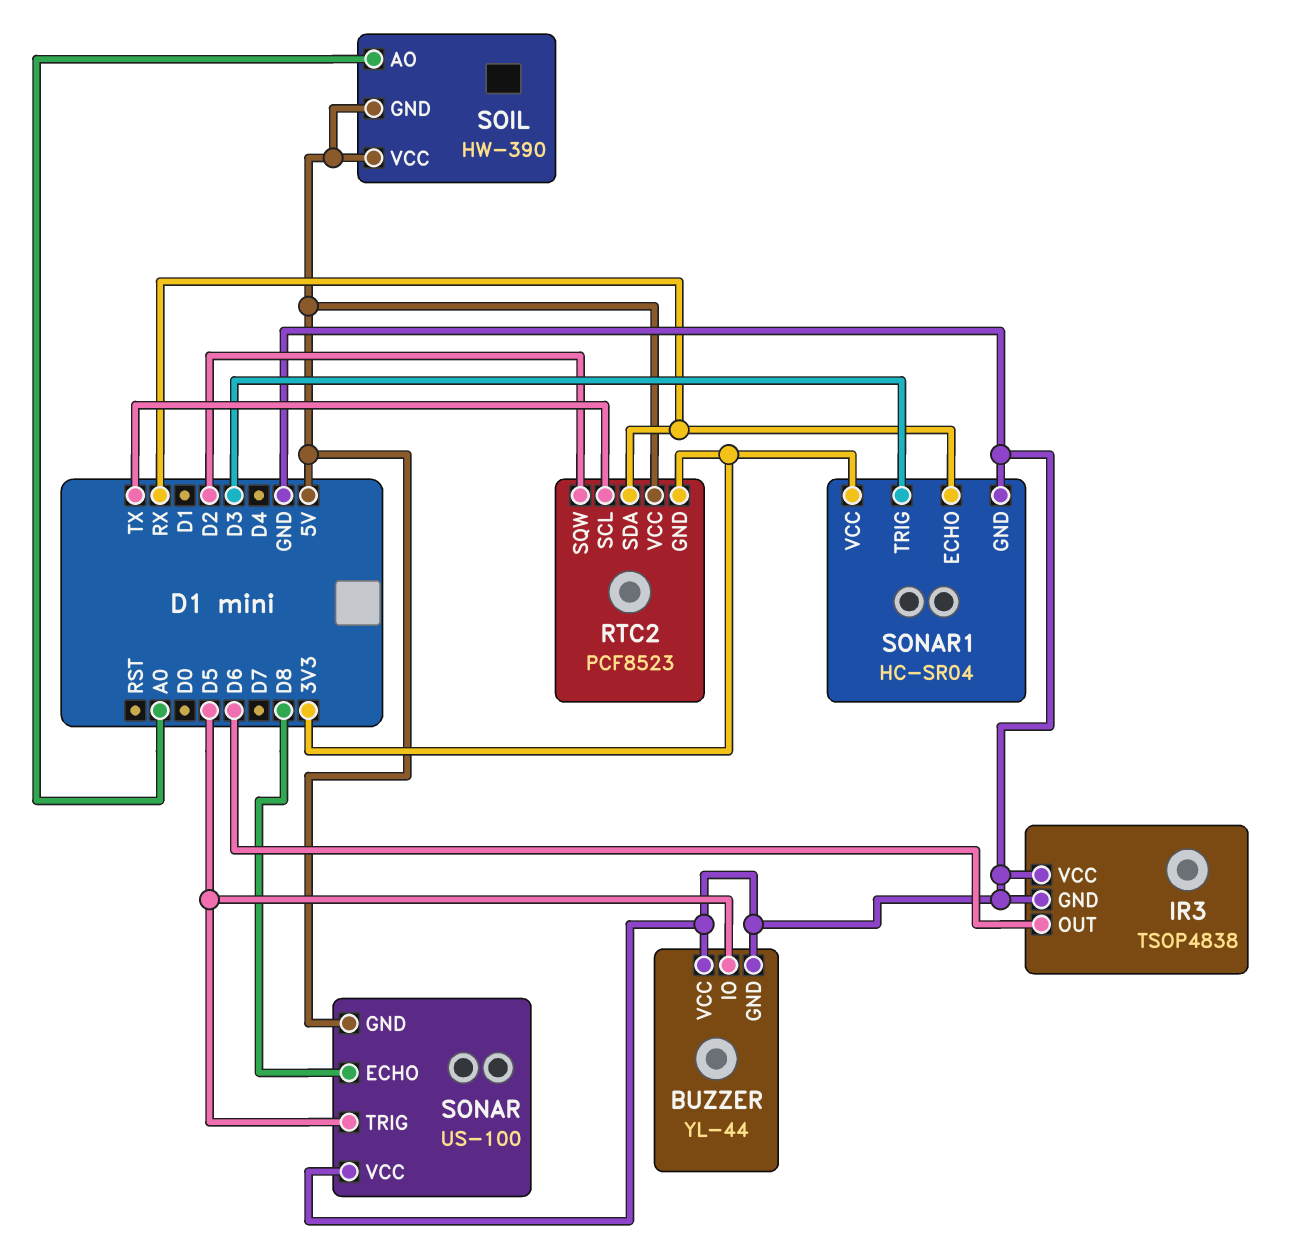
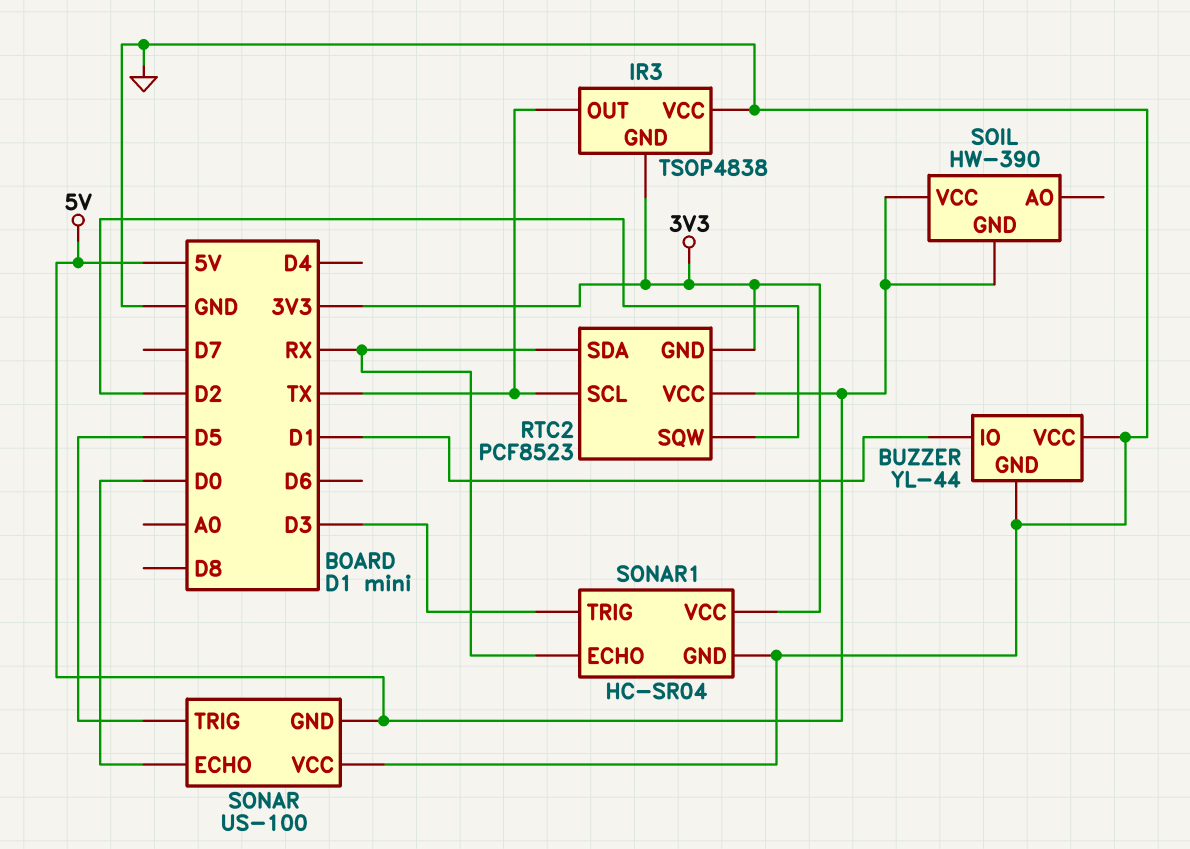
BUZZER pin IO: D5 -> D1
IR3 pin GND: GND -> 3V3
IR3 pin OUT: D6 -> TX
SOIL pin AO: A0 -> none
SONAR pin ECHO: D8 -> D0

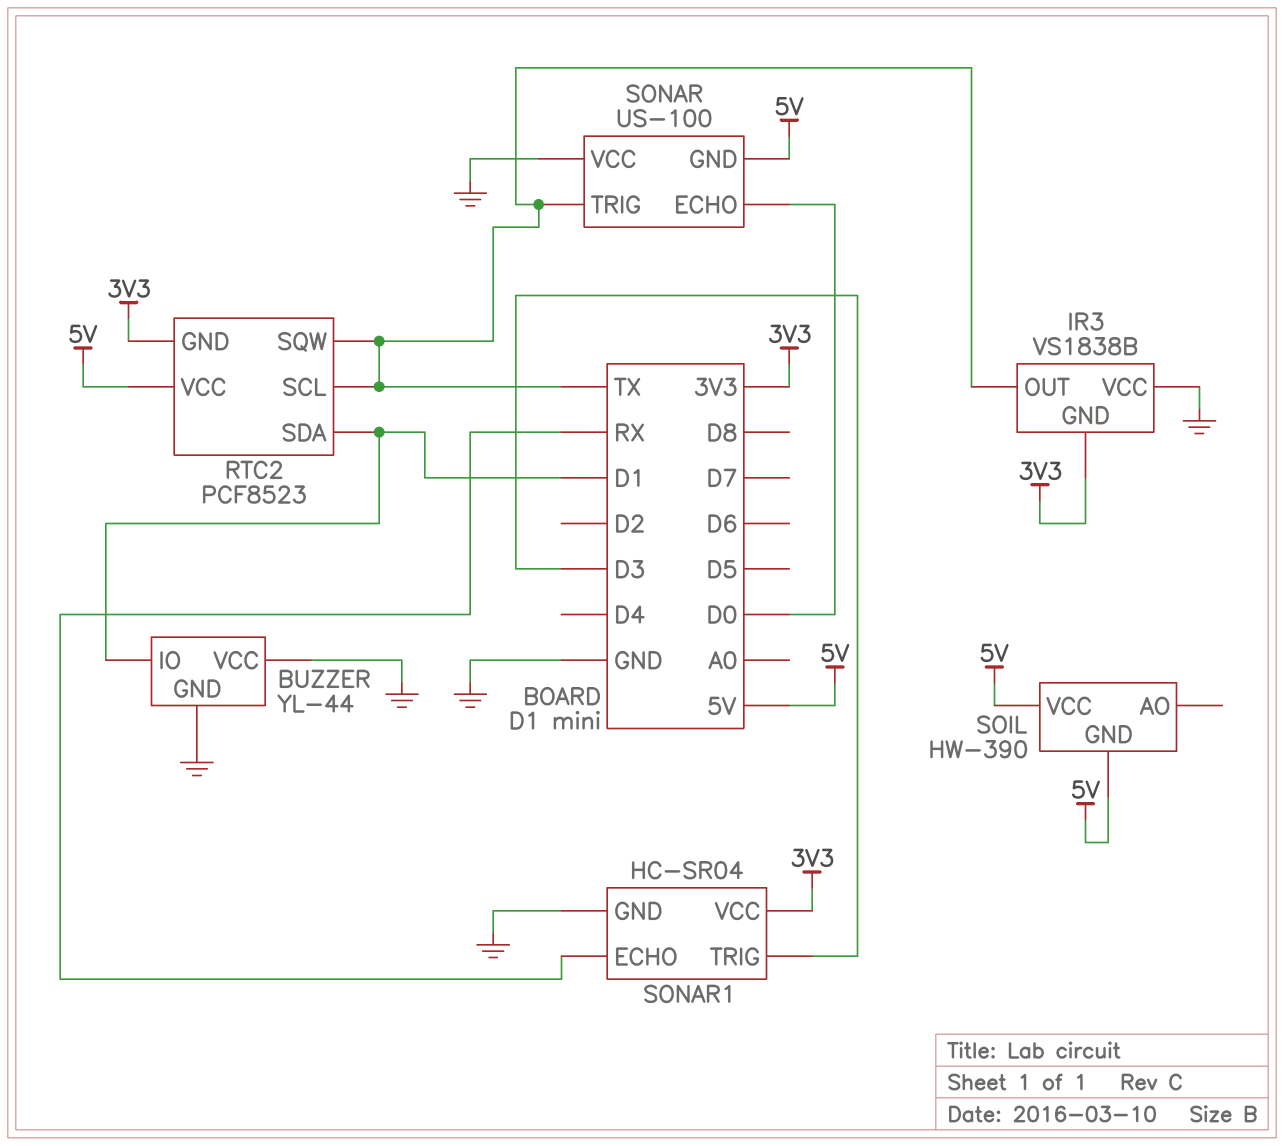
IR3: TSOP4838 -> VS1838B
RTC2 pin SDA: RX -> D1
RTC2 pin SQW: D2 -> TX
SONAR pin TRIG: D5 -> TX

